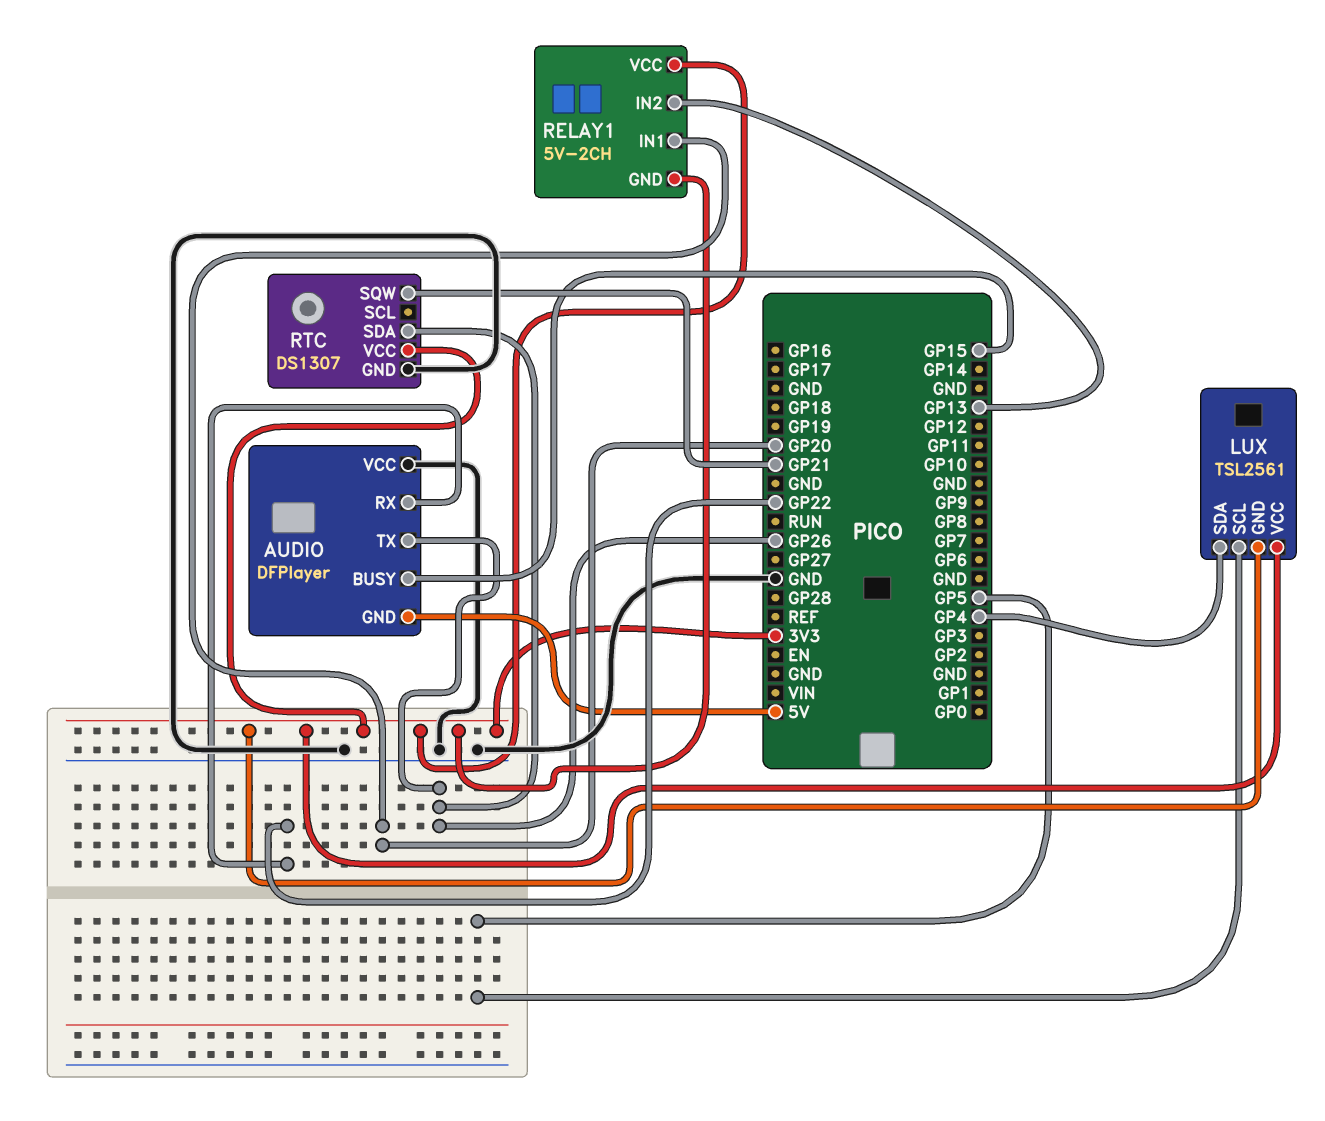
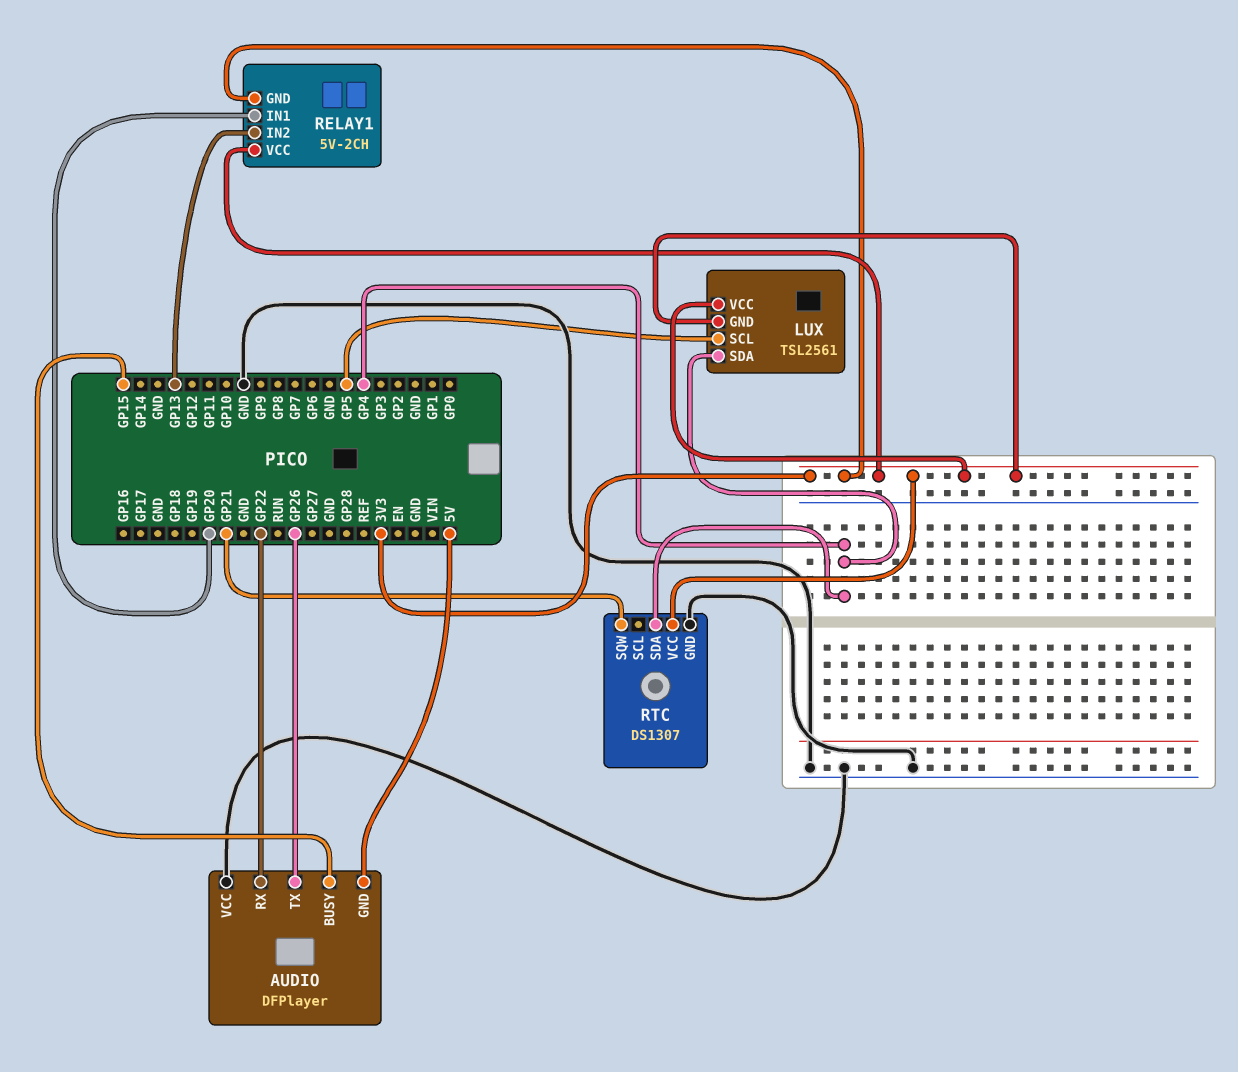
RTC pin SDA: GP26 -> GP4

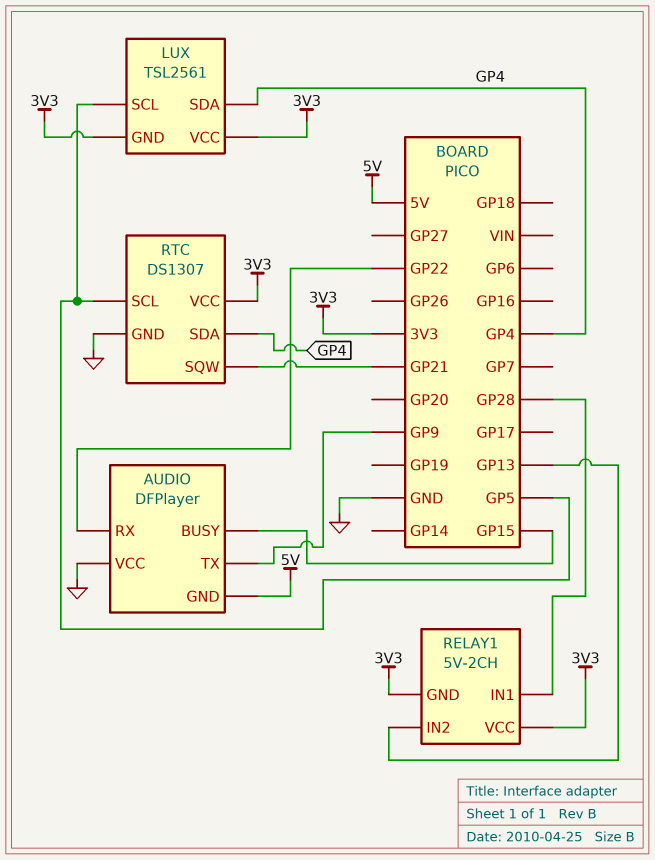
AUDIO pin TX: GP26 -> GP9
RELAY1 pin IN1: GP20 -> GP28
RTC pin SCL: none -> GP5

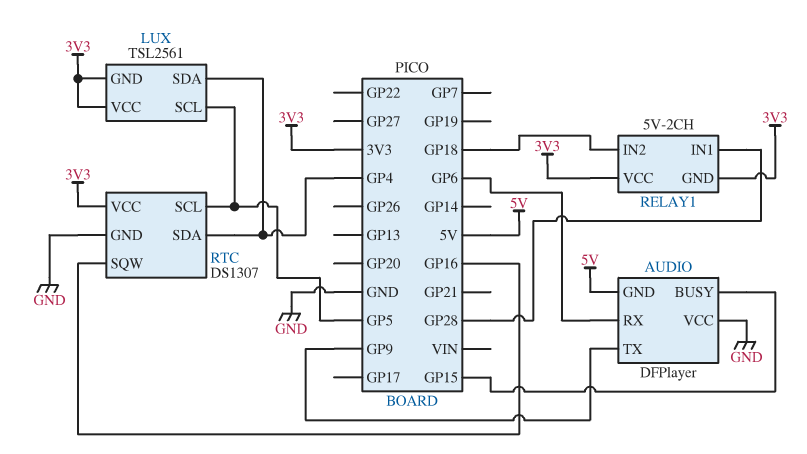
AUDIO pin RX: GP22 -> GP6
RELAY1 pin IN2: GP13 -> GP18
RTC pin SQW: GP21 -> GP16

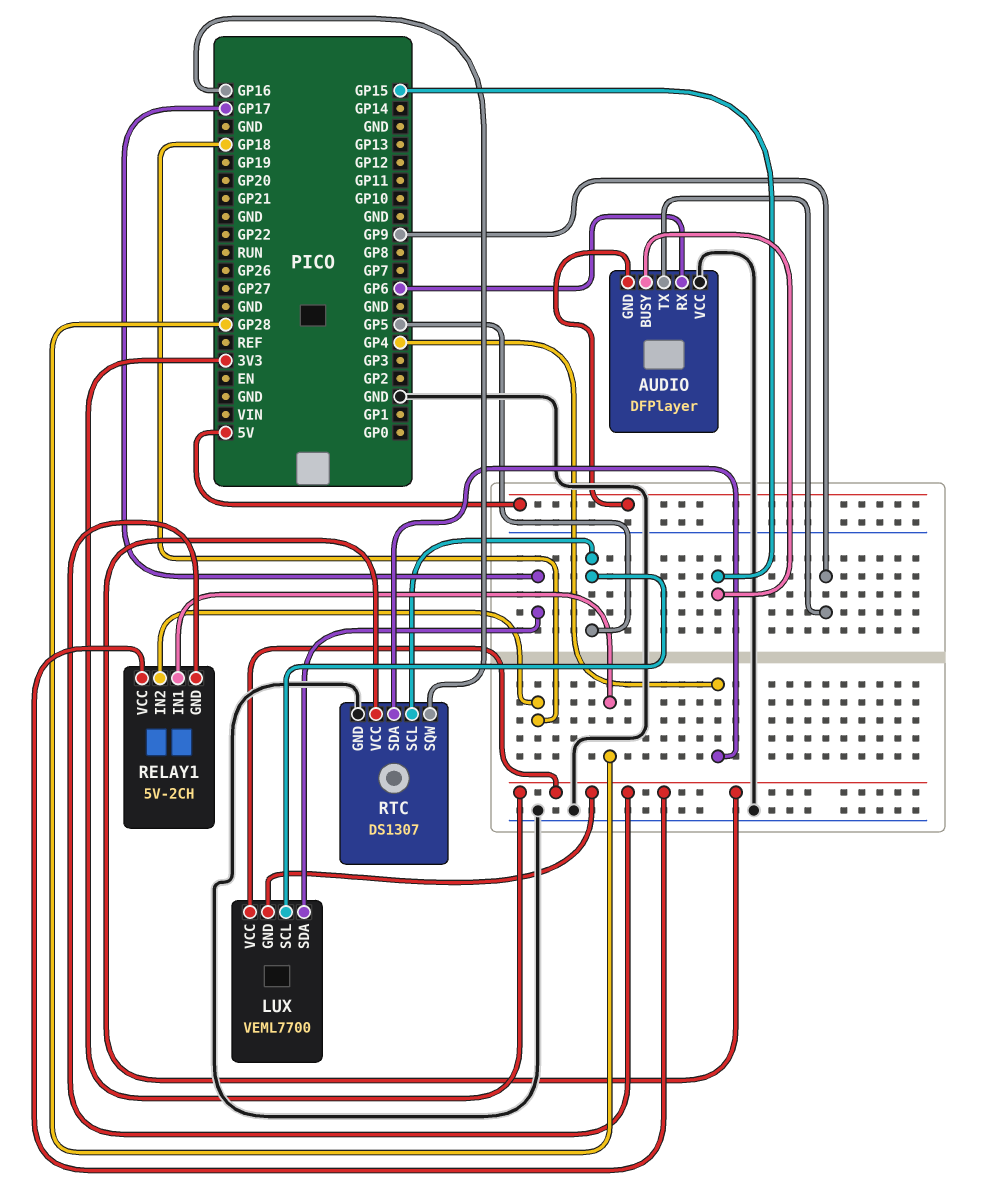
LUX: TSL2561 -> VEML7700
LUX pin SDA: GP4 -> GP17

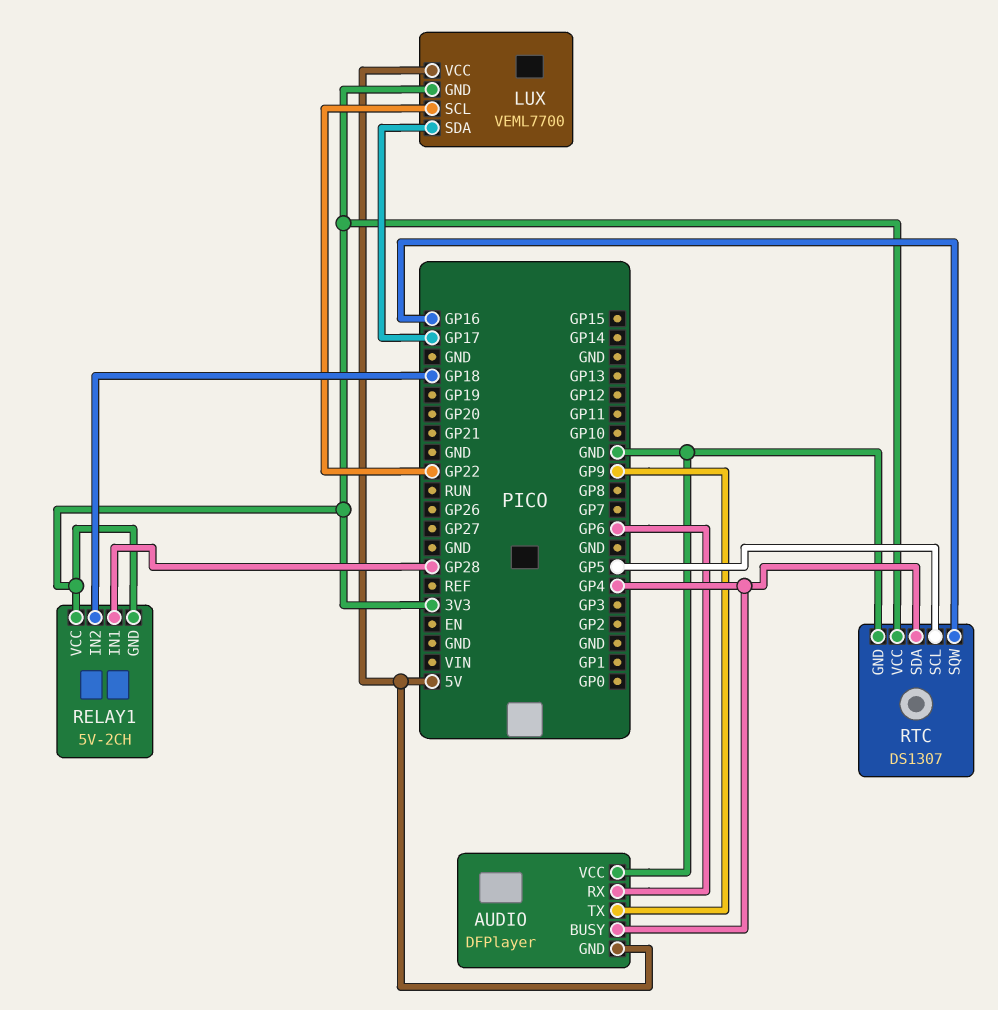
AUDIO pin BUSY: GP15 -> GP4
LUX pin SCL: GP5 -> GP22
LUX pin VCC: 3V3 -> 5V

